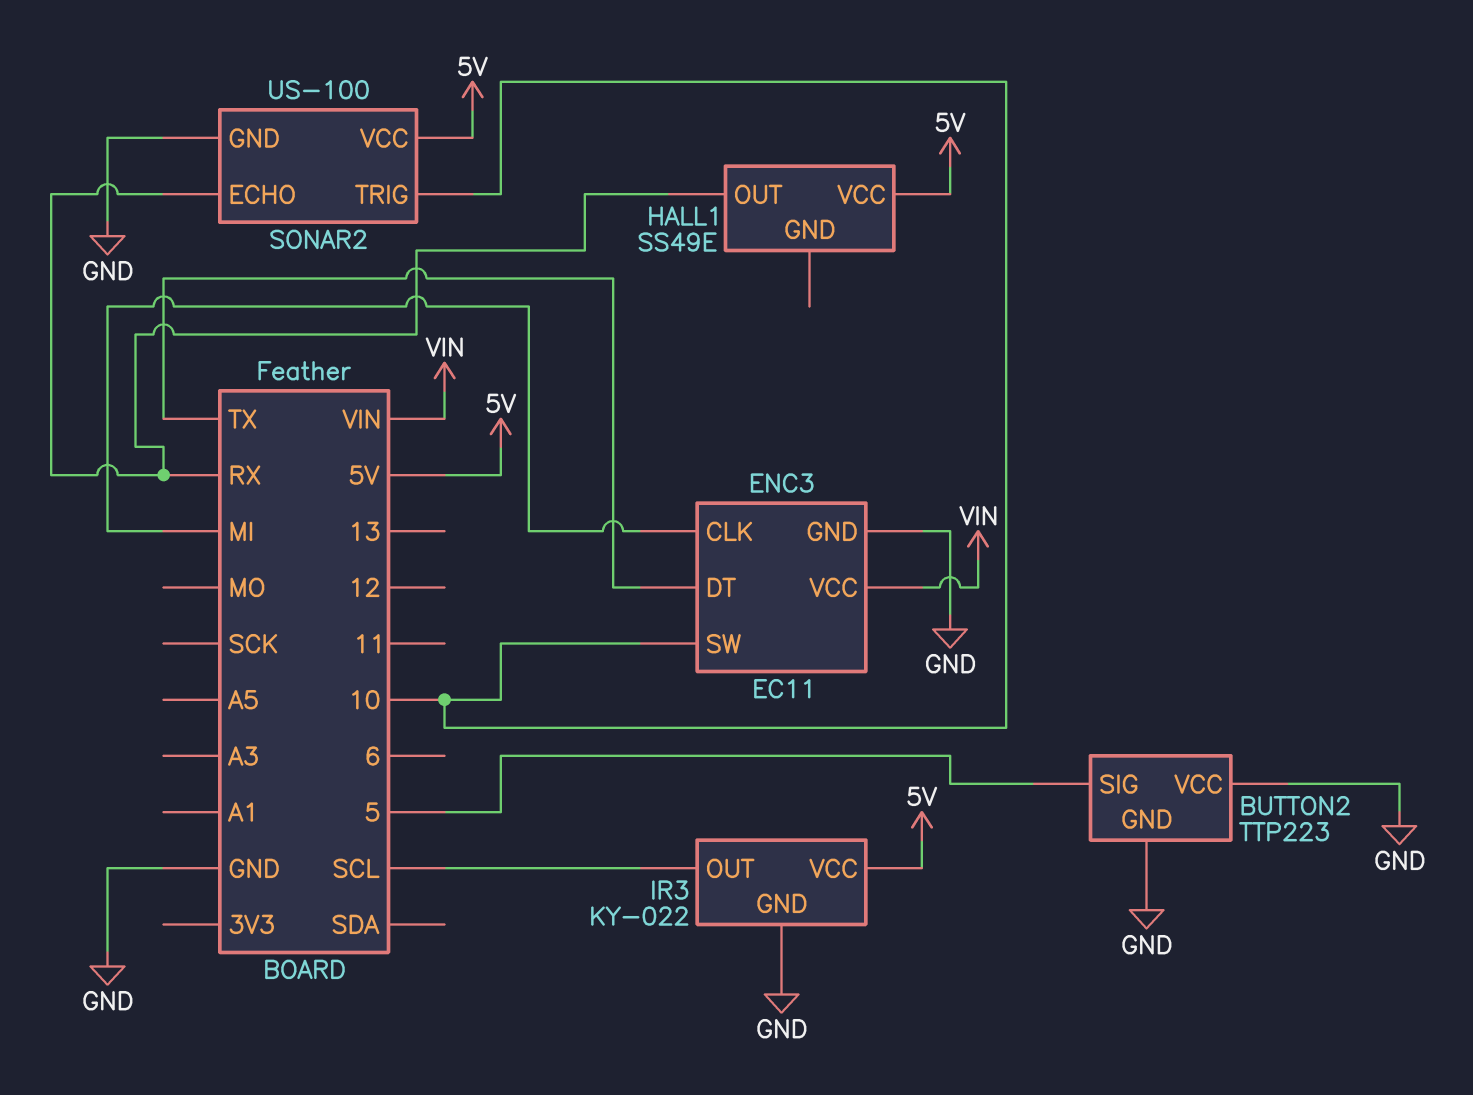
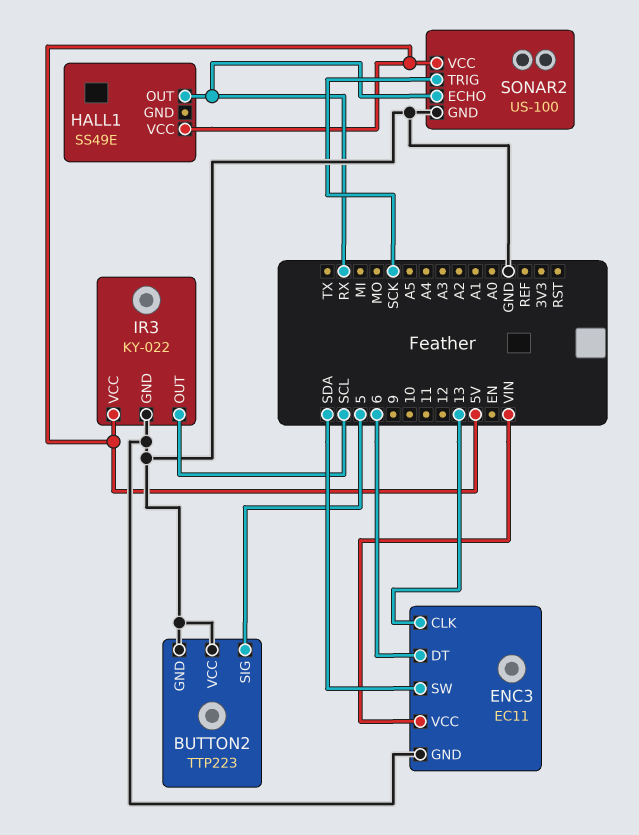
ENC3 pin CLK: MI -> 13
ENC3 pin DT: TX -> 6
ENC3 pin SW: 10 -> SDA
SONAR2 pin TRIG: 10 -> SCK

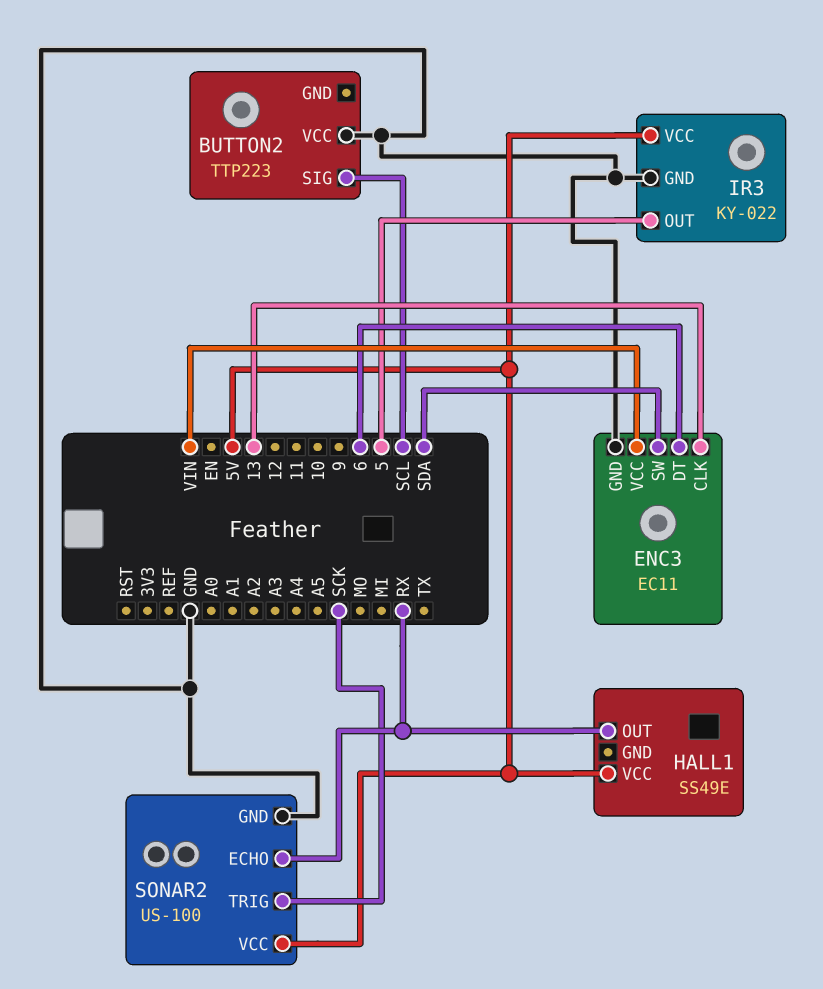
BUTTON2 pin GND: GND -> none
BUTTON2 pin SIG: 5 -> SCL
IR3 pin OUT: SCL -> 5

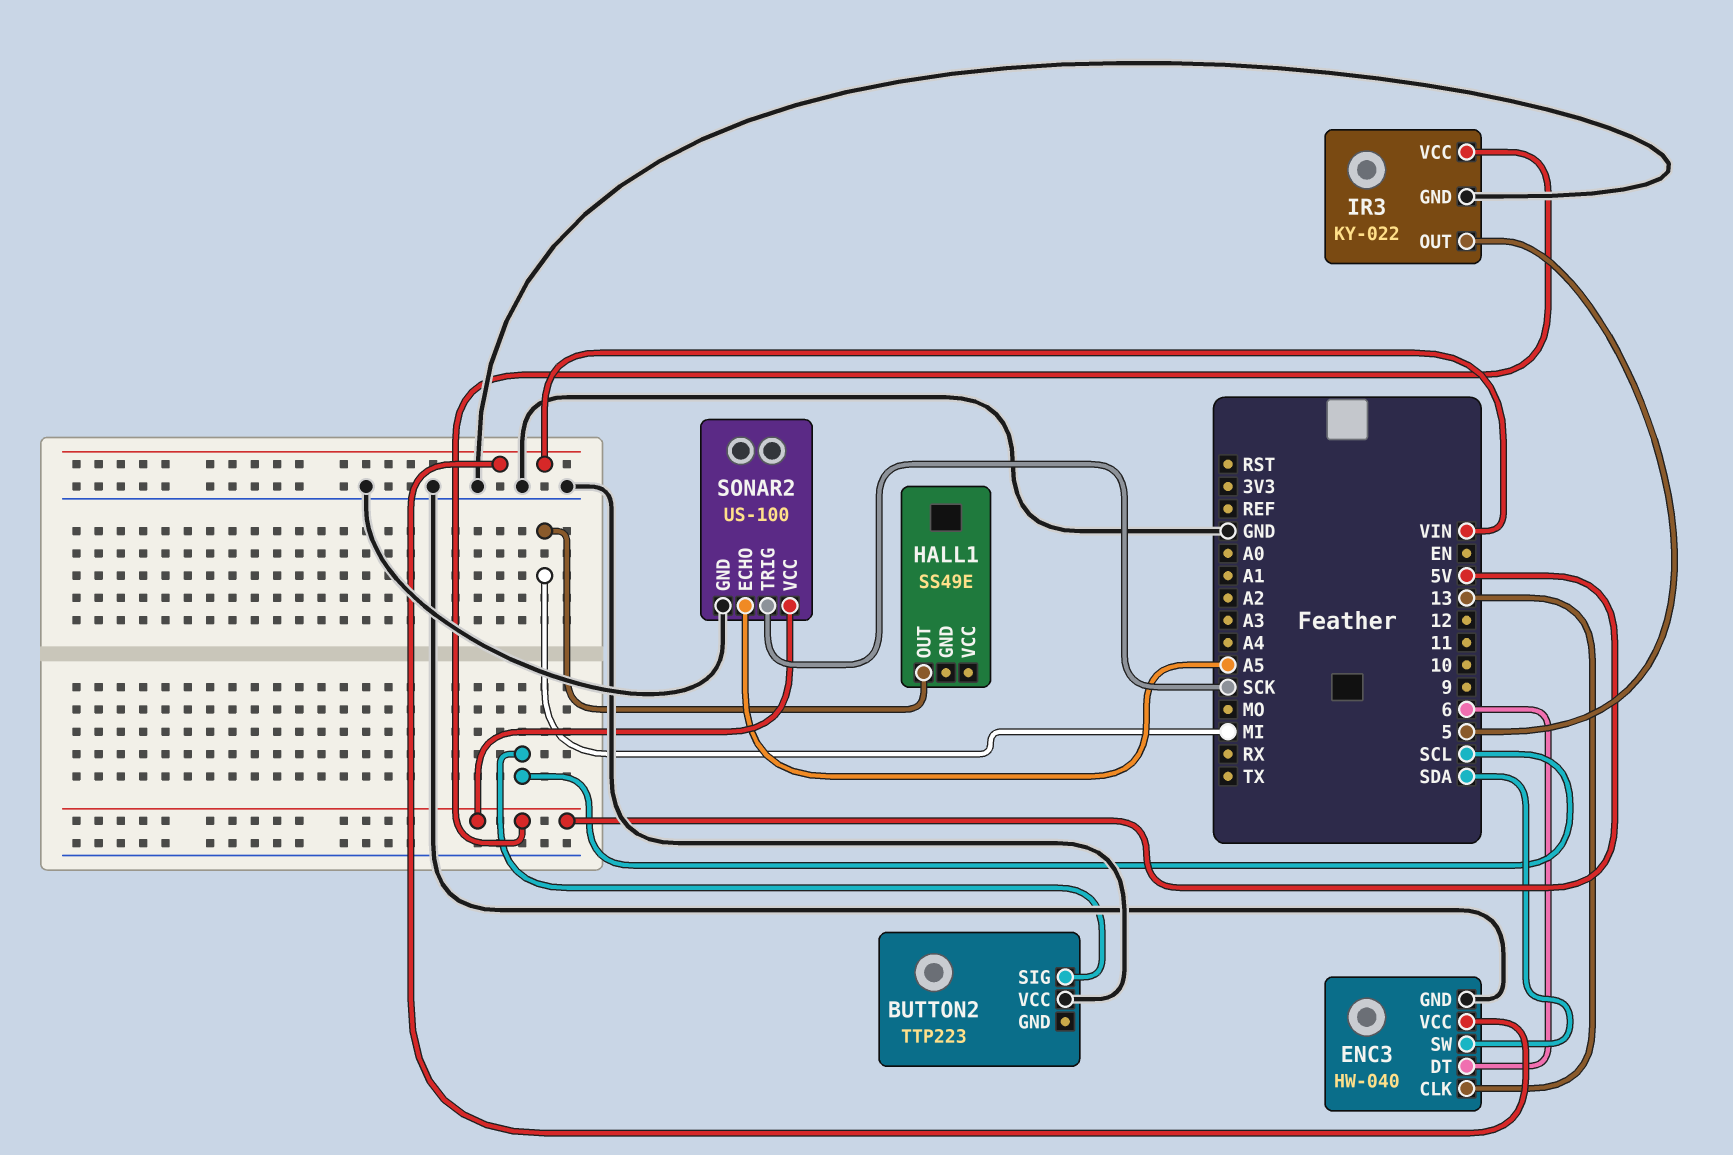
ENC3: EC11 -> HW-040
HALL1 pin OUT: RX -> MI
HALL1 pin VCC: 5V -> none
SONAR2 pin ECHO: RX -> A5

